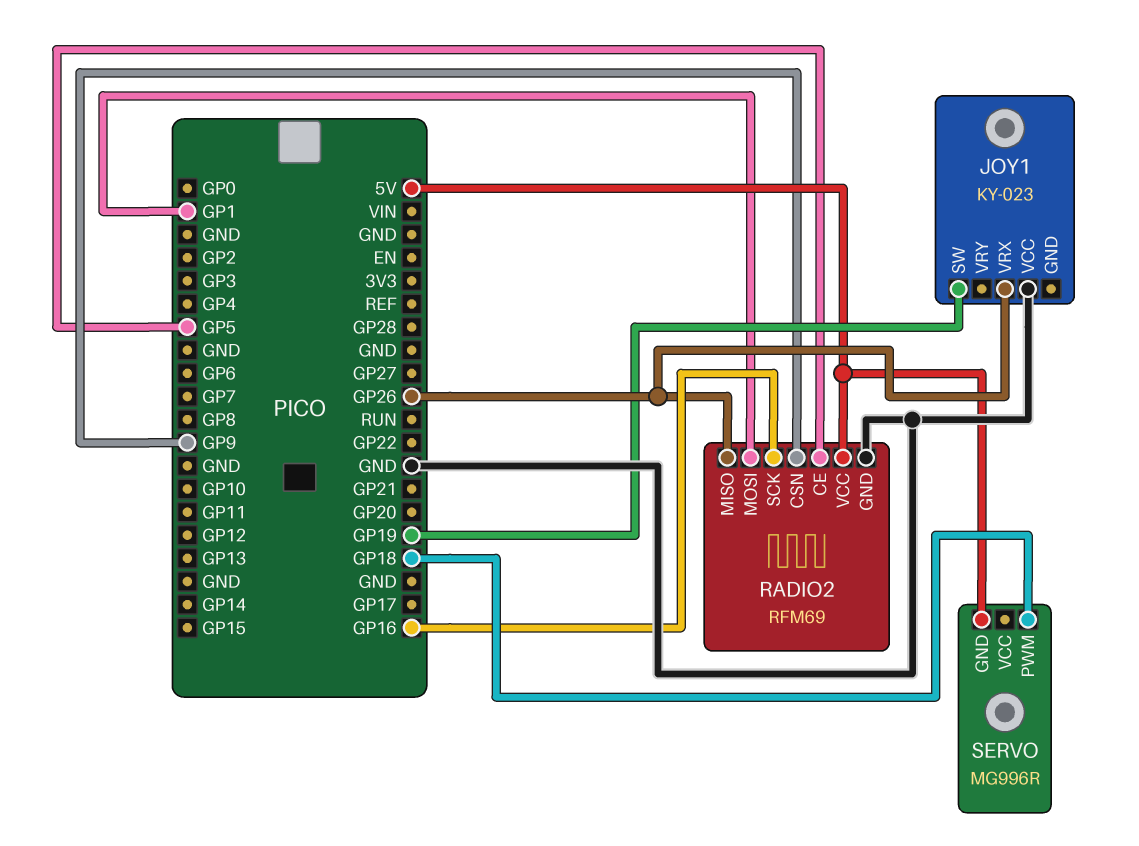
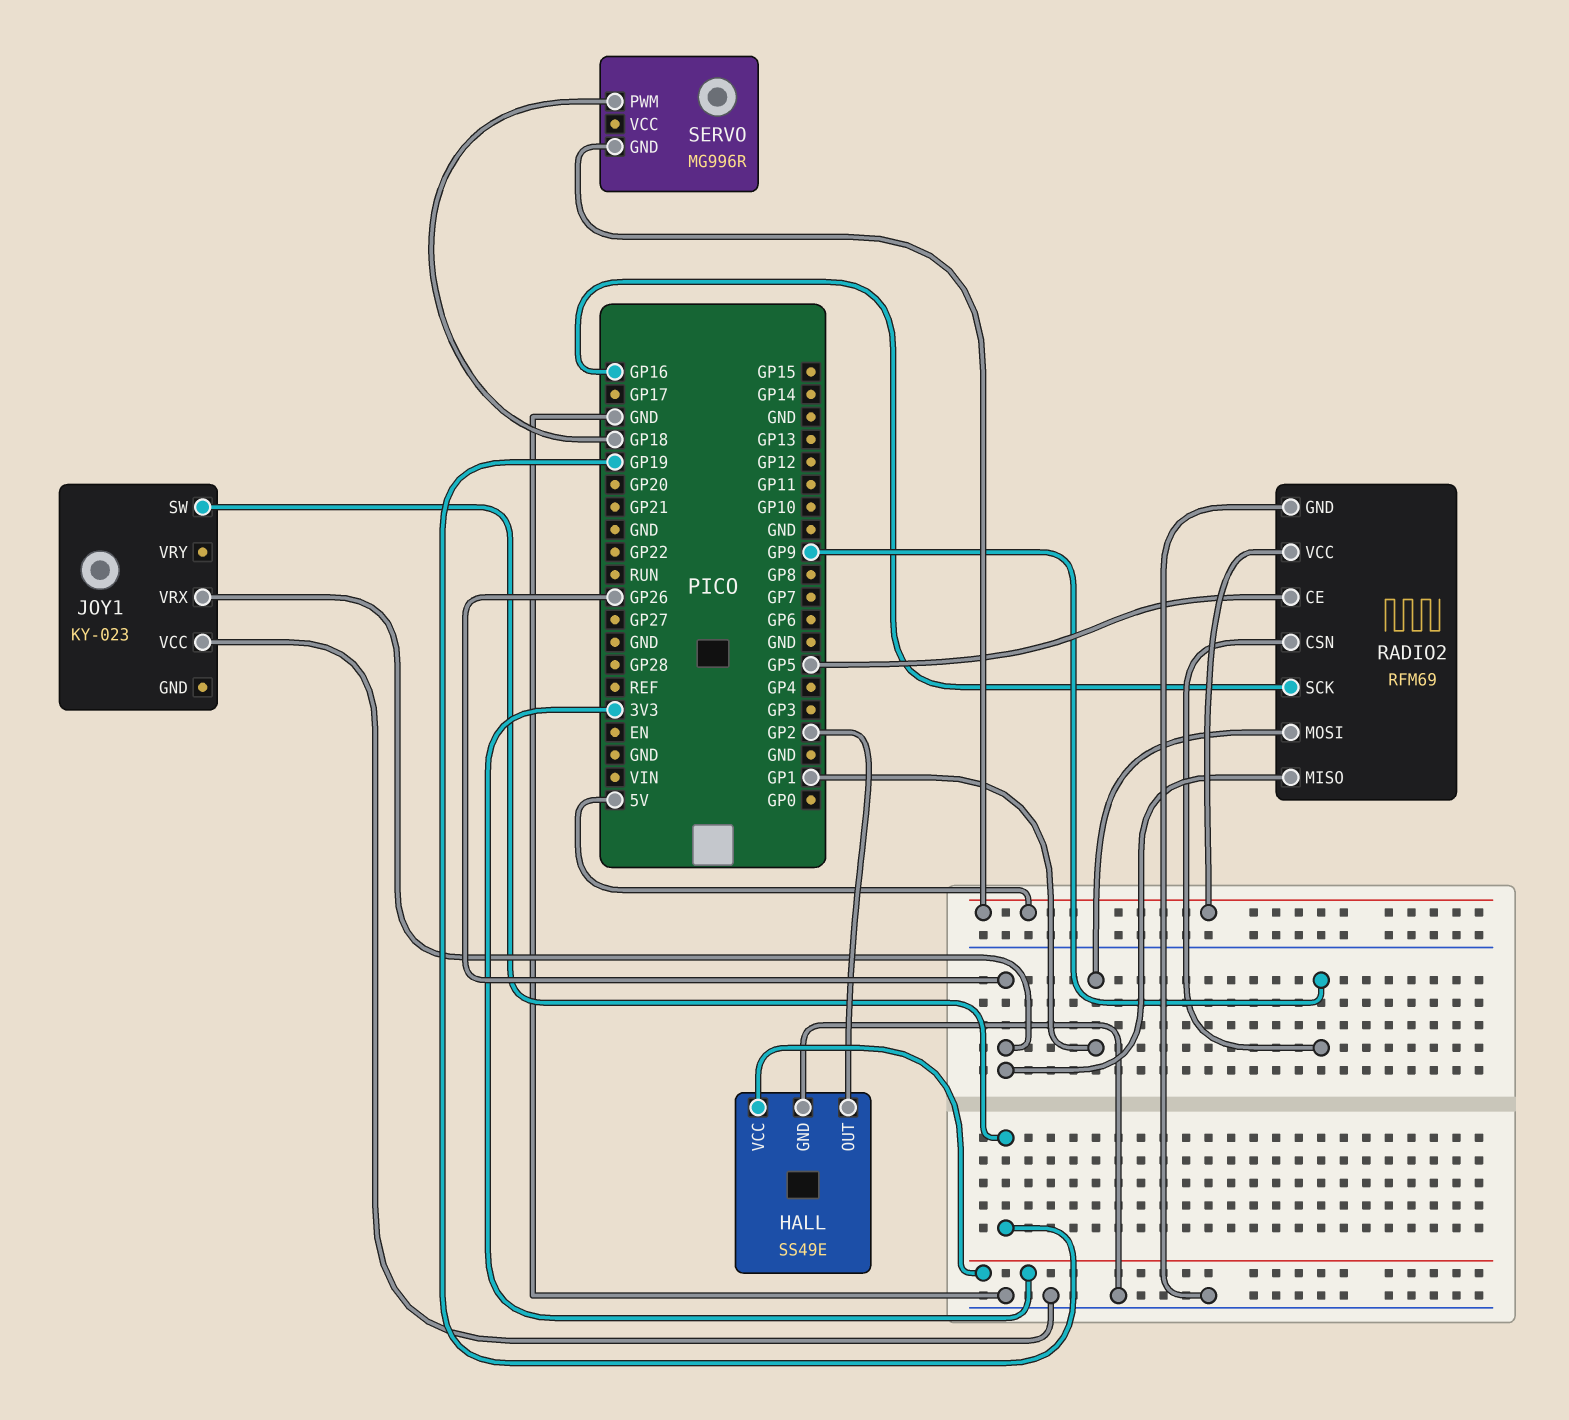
HALL: none -> SS49E
HALL pin GND: none -> GND
HALL pin OUT: none -> GP2
HALL pin VCC: none -> 3V3

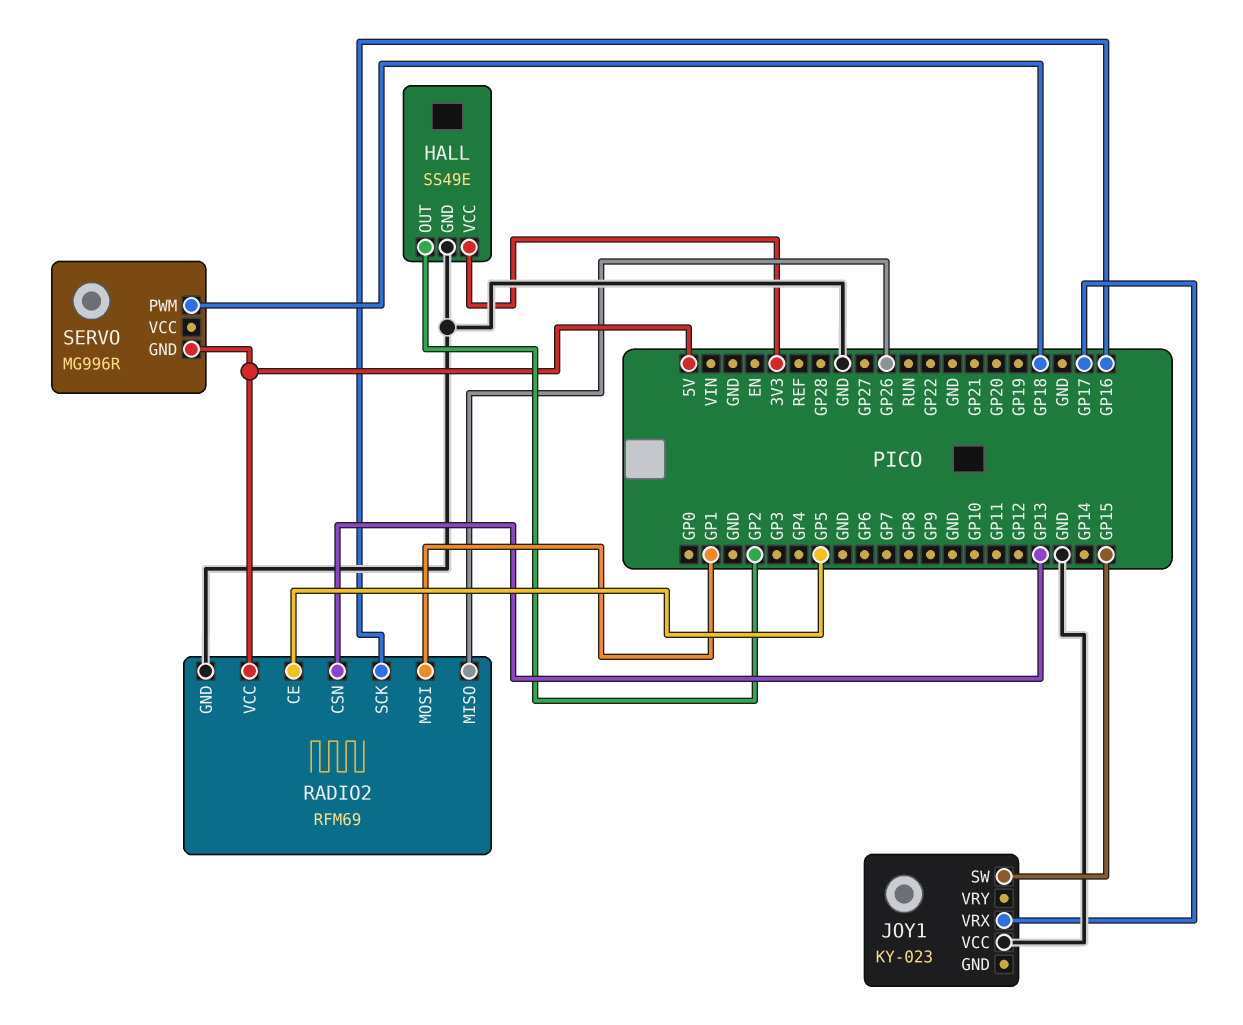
JOY1 pin SW: GP19 -> GP15
JOY1 pin VRX: GP26 -> GP17
RADIO2 pin CSN: GP9 -> GP13

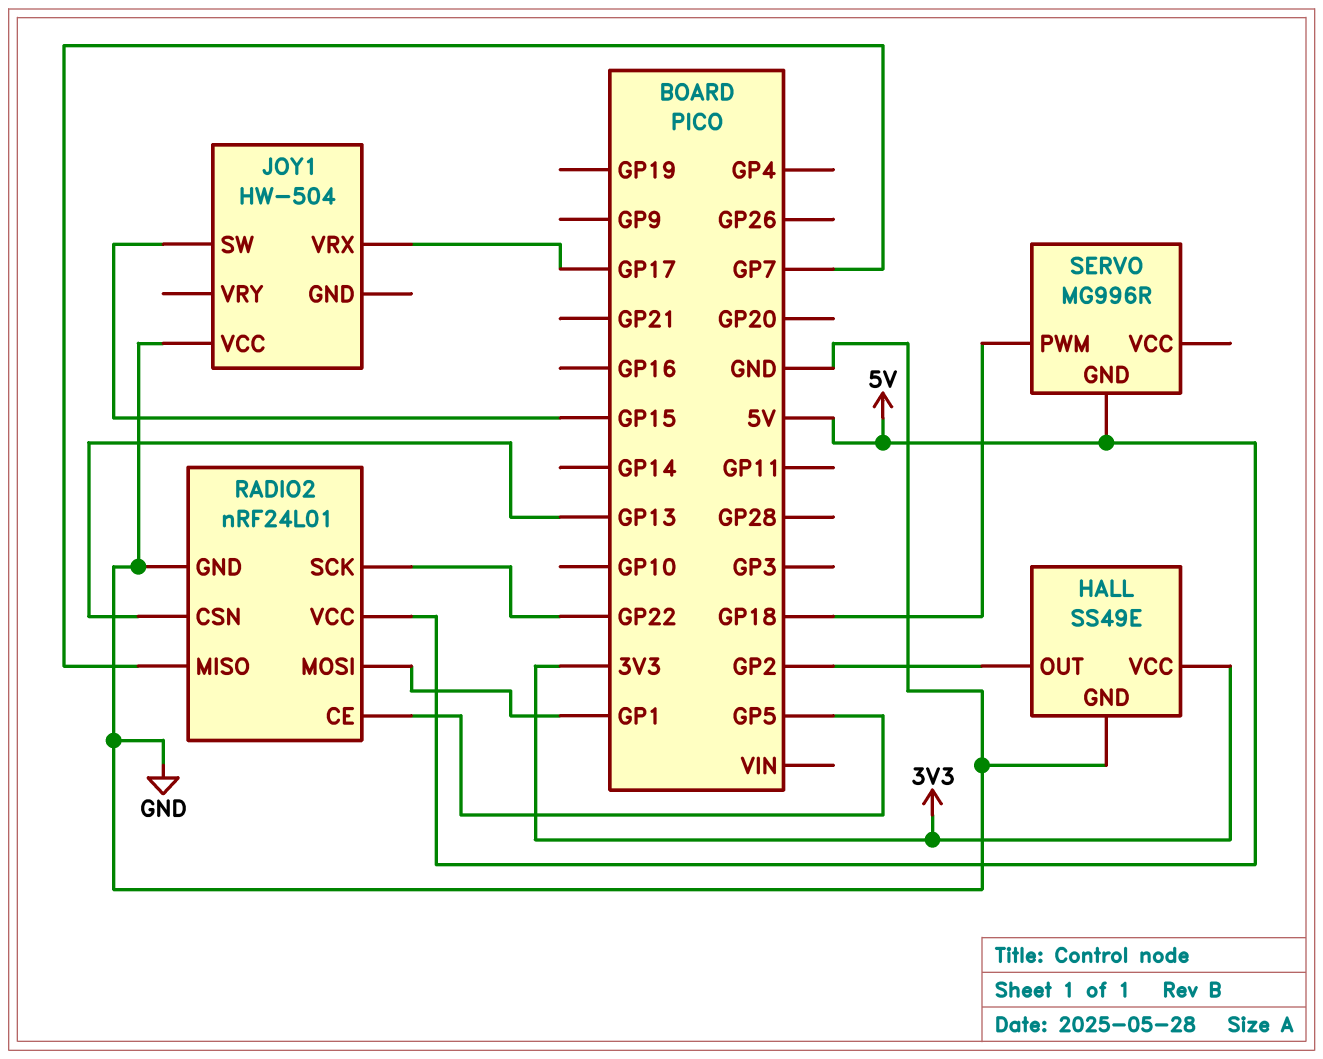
JOY1: KY-023 -> HW-504
RADIO2: RFM69 -> nRF24L01
RADIO2 pin MISO: GP26 -> GP7
RADIO2 pin SCK: GP16 -> GP22

